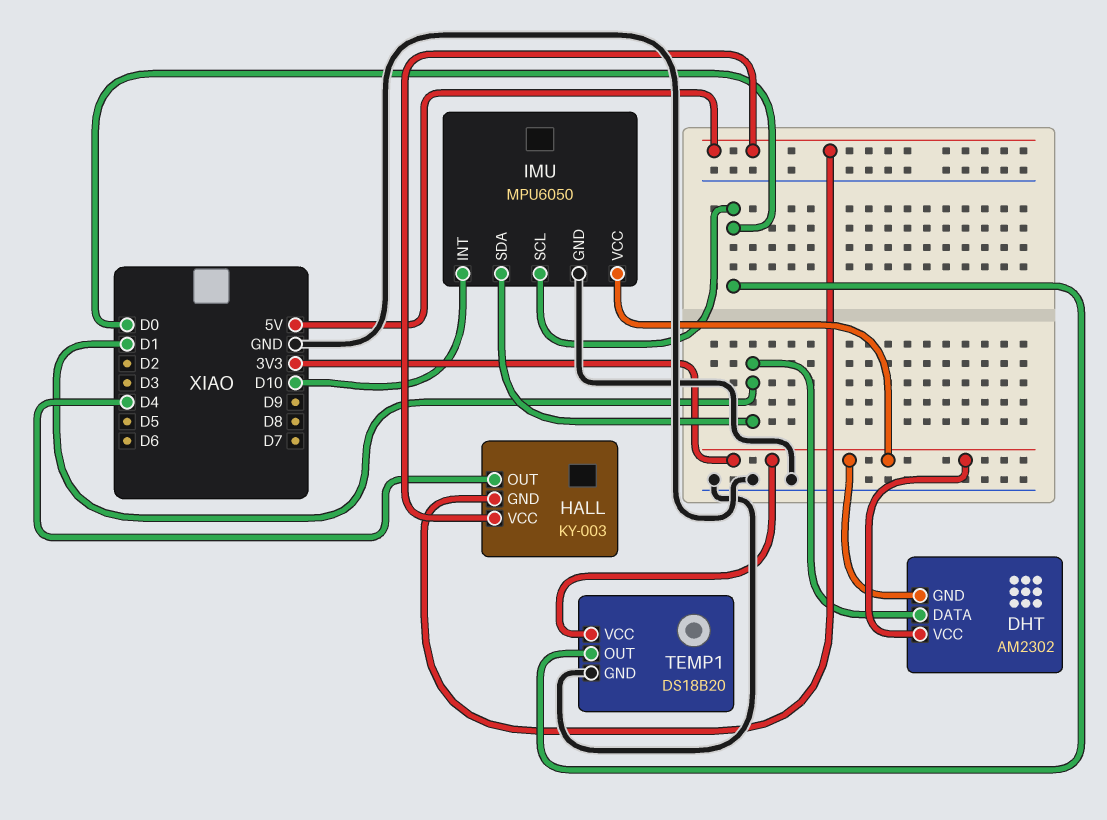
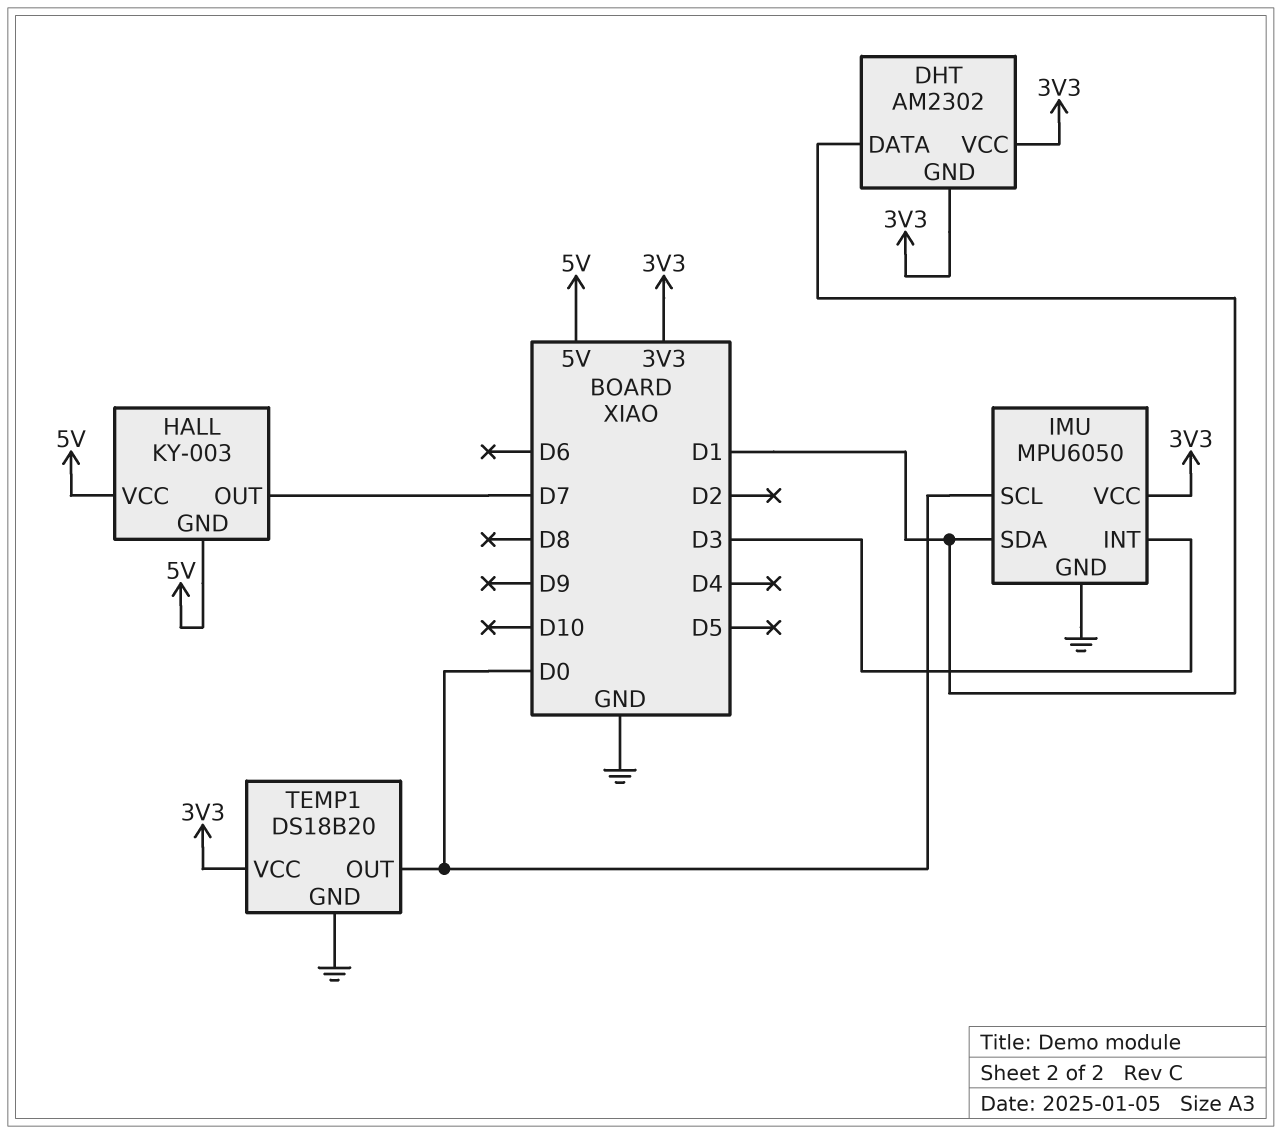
HALL pin OUT: D4 -> D7
IMU pin INT: D10 -> D3

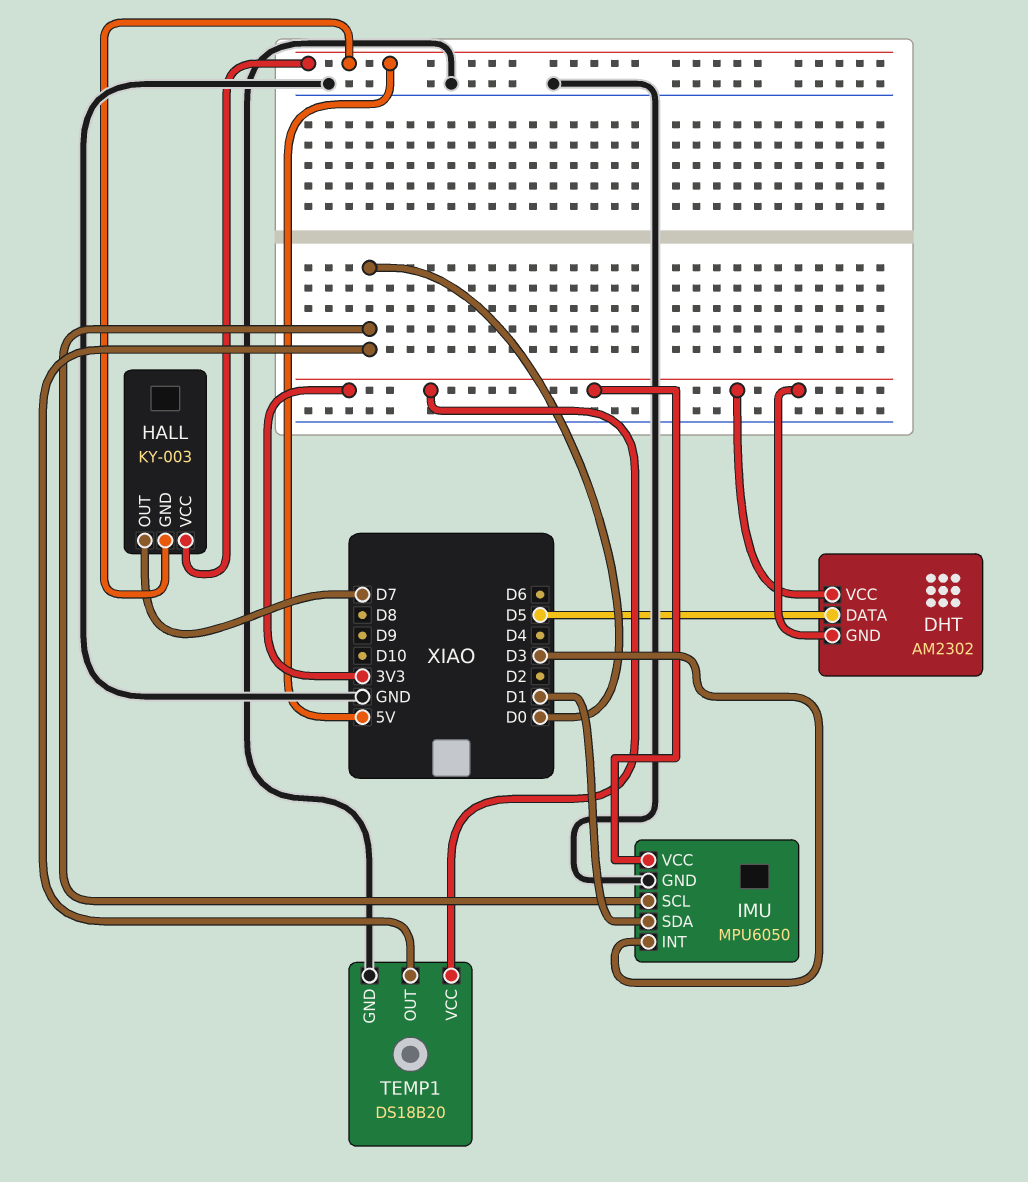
DHT pin DATA: D1 -> D5

